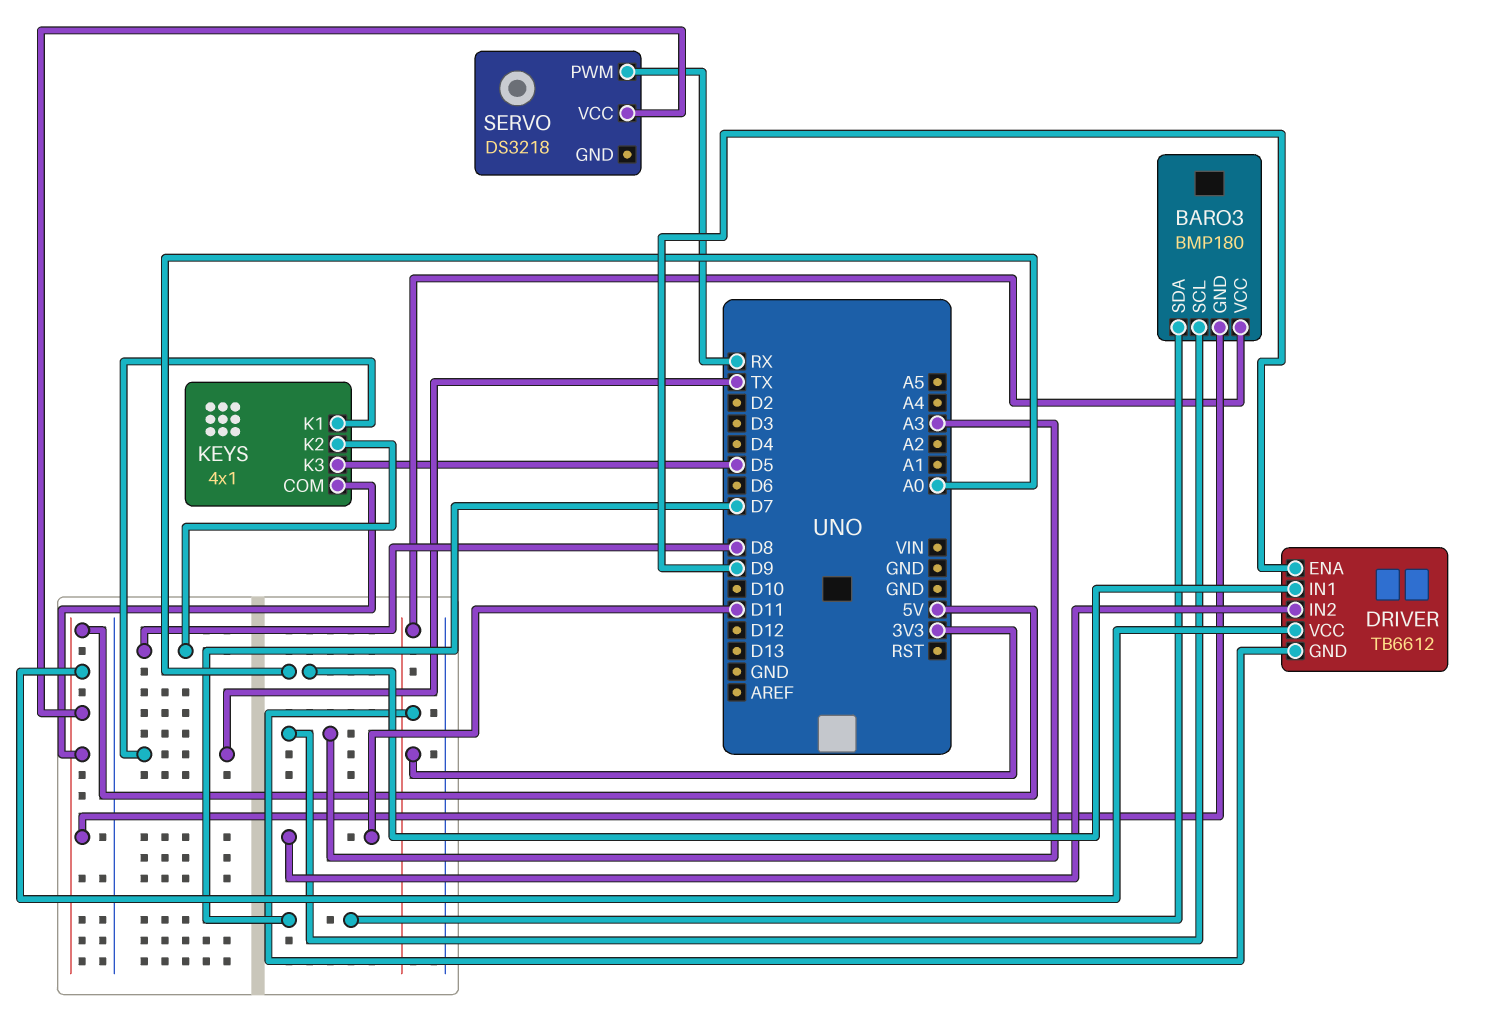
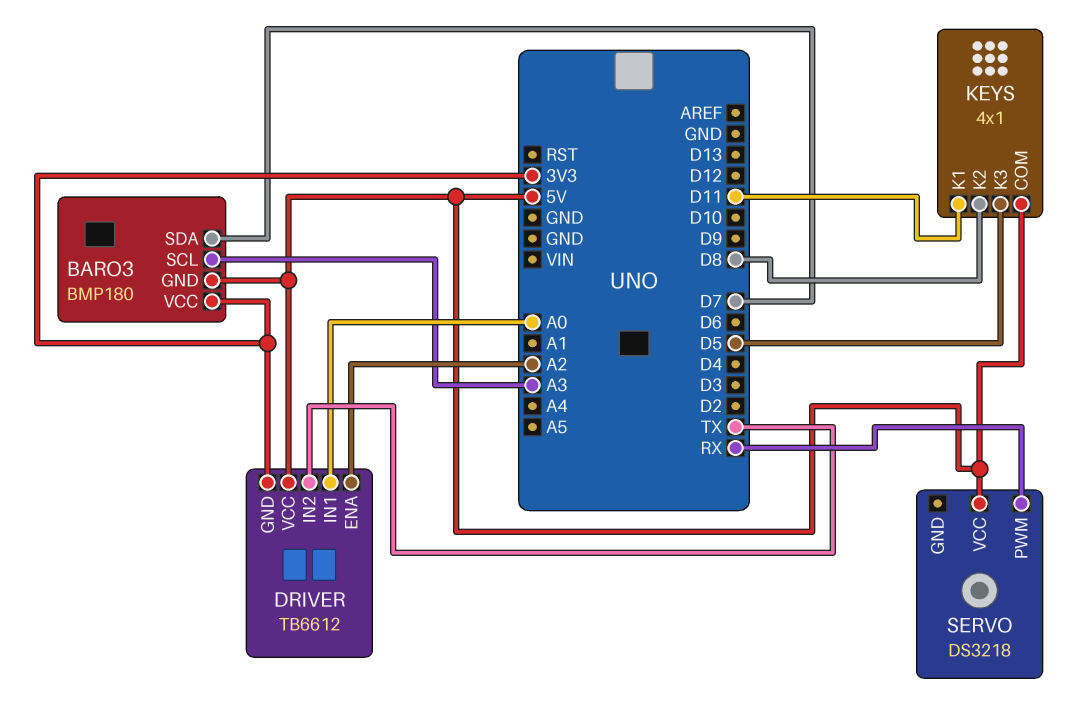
DRIVER pin ENA: D9 -> A2
DRIVER pin IN2: D11 -> TX
KEYS pin K1: TX -> D11

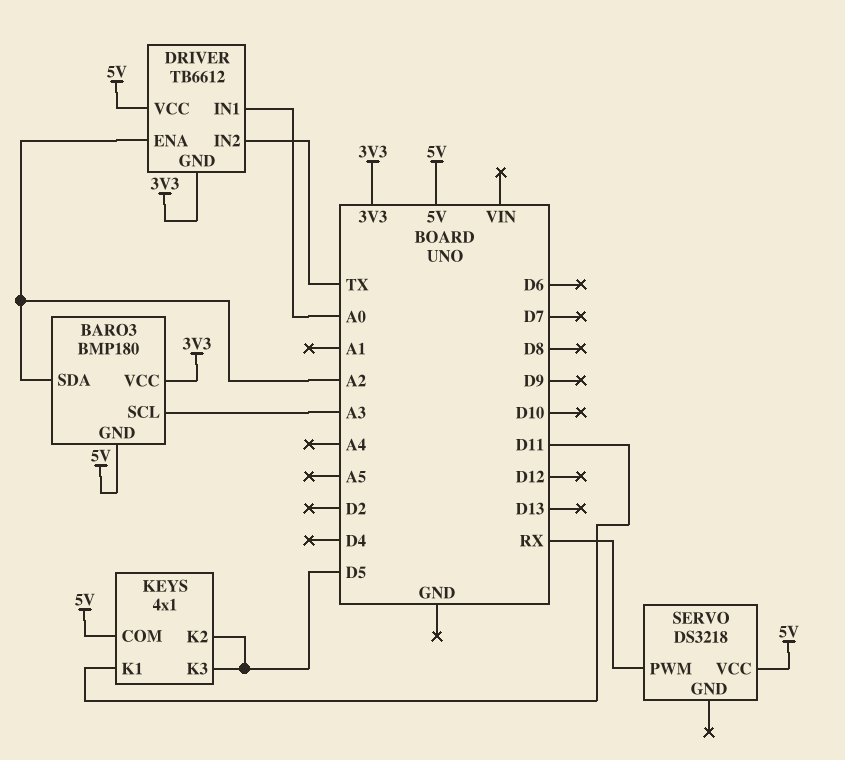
BARO3 pin SDA: D7 -> A2
KEYS pin K2: D8 -> D5

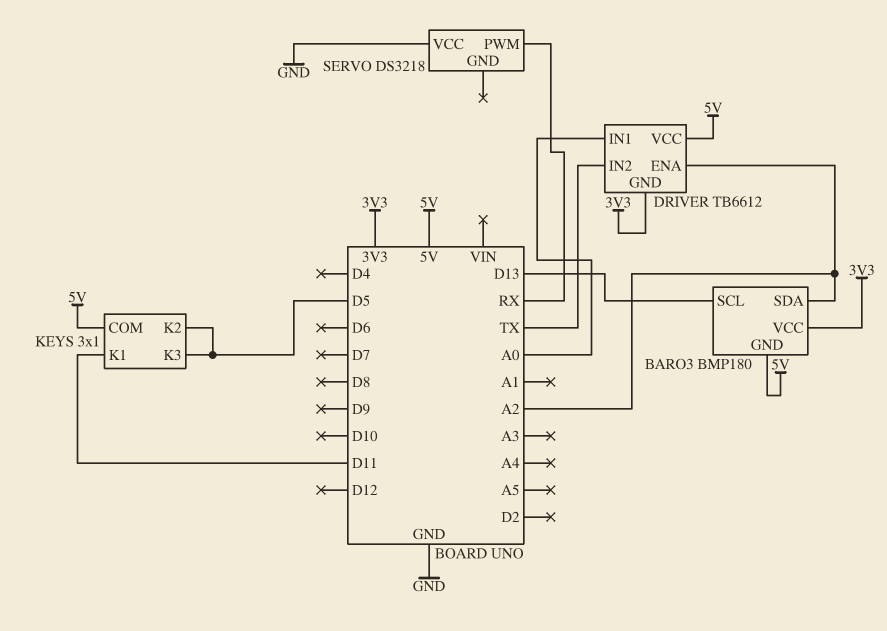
BARO3 pin SCL: A3 -> D13
KEYS: 4x1 -> 3x1
SERVO pin VCC: 5V -> GND

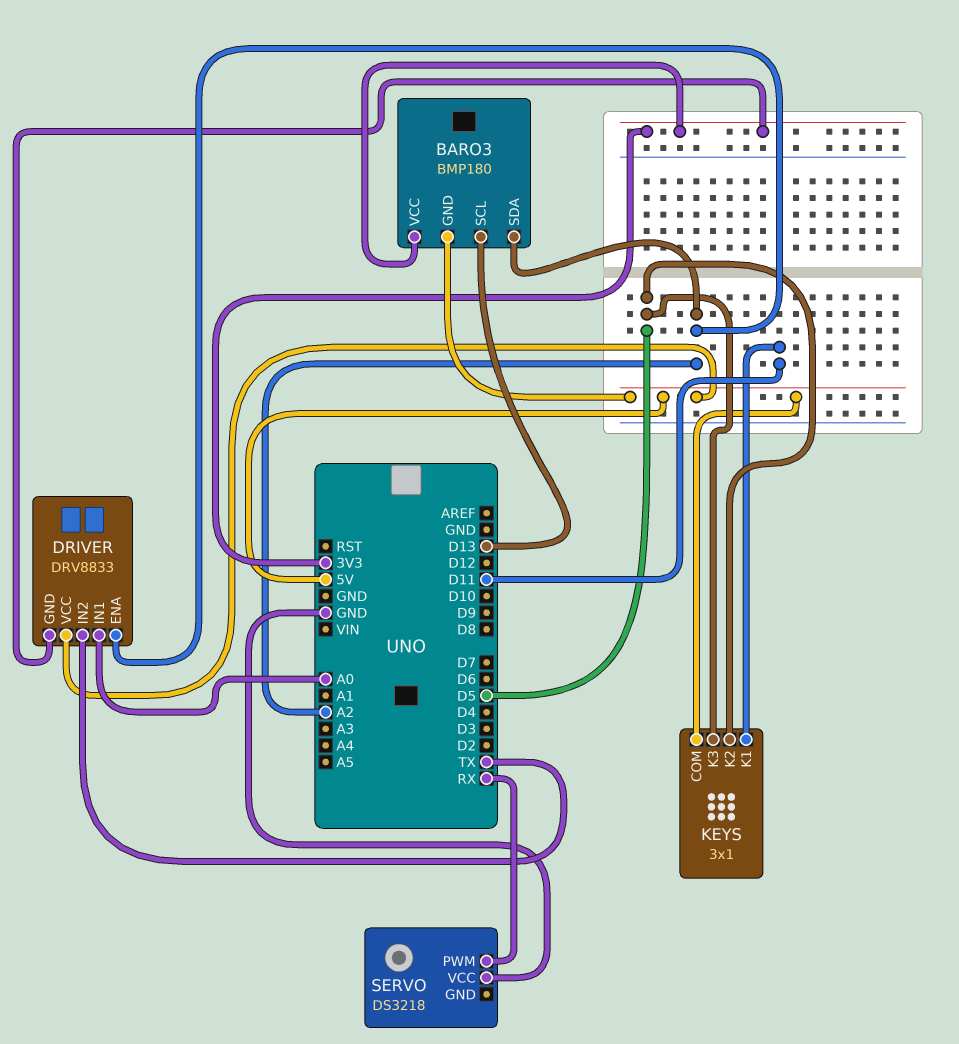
DRIVER: TB6612 -> DRV8833

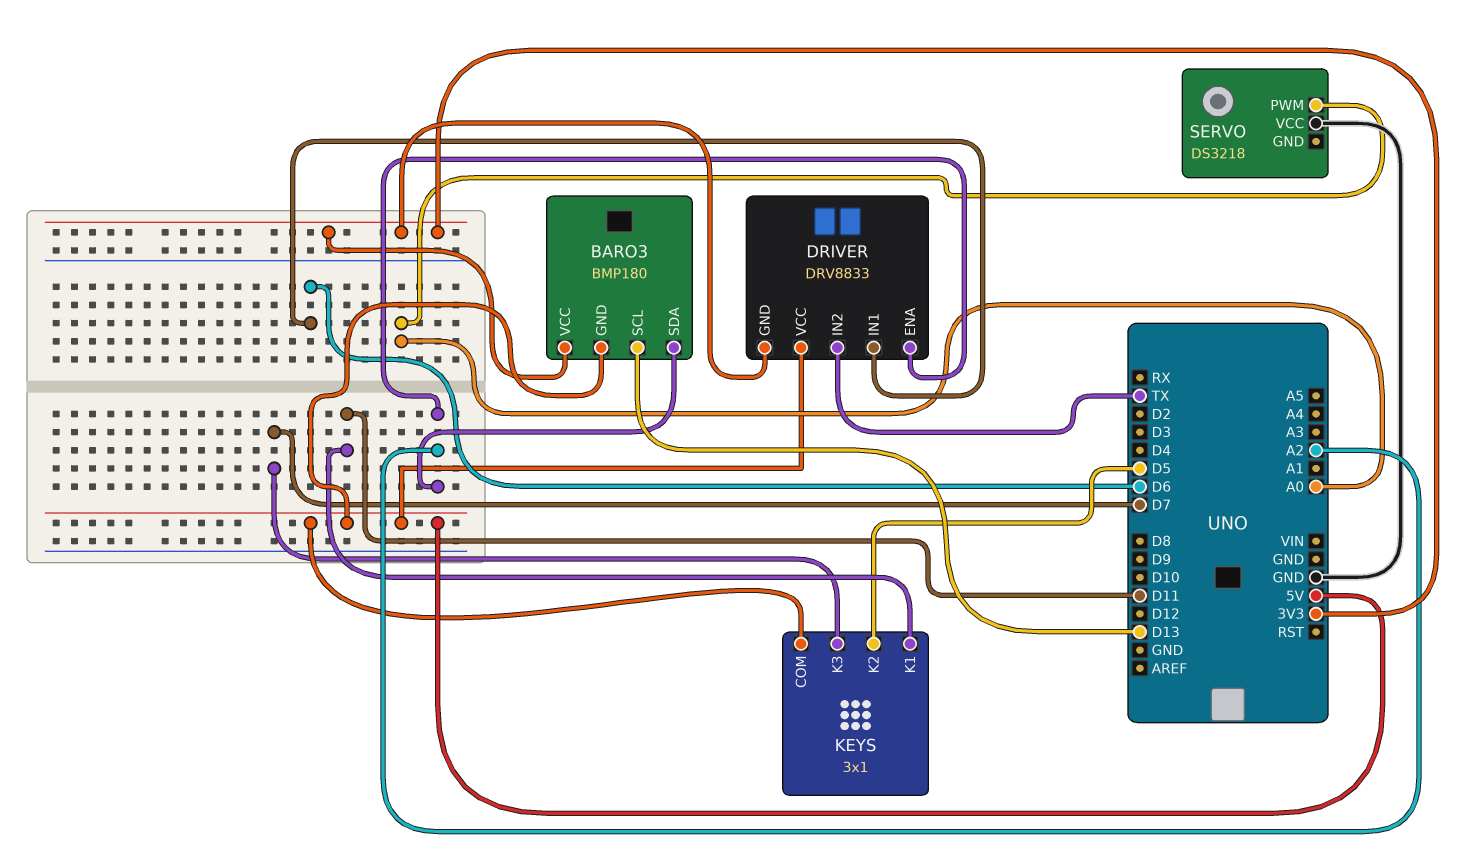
DRIVER pin IN1: A0 -> D6
KEYS pin K3: D5 -> D7
SERVO pin PWM: RX -> A0

